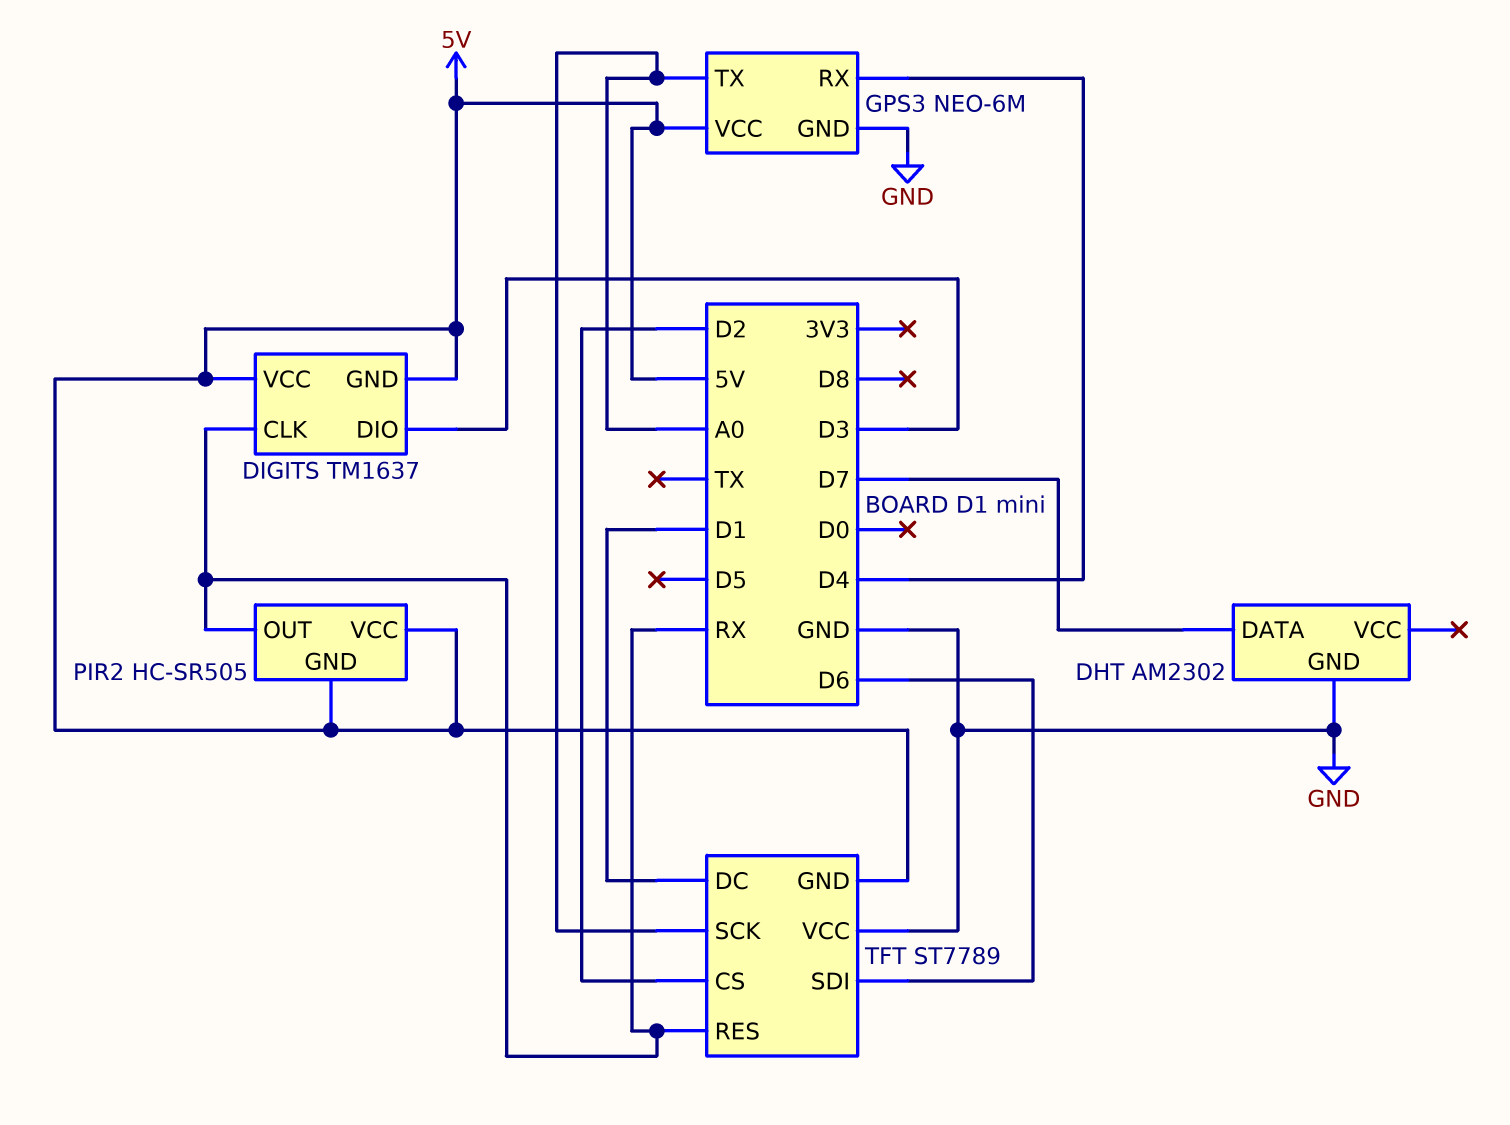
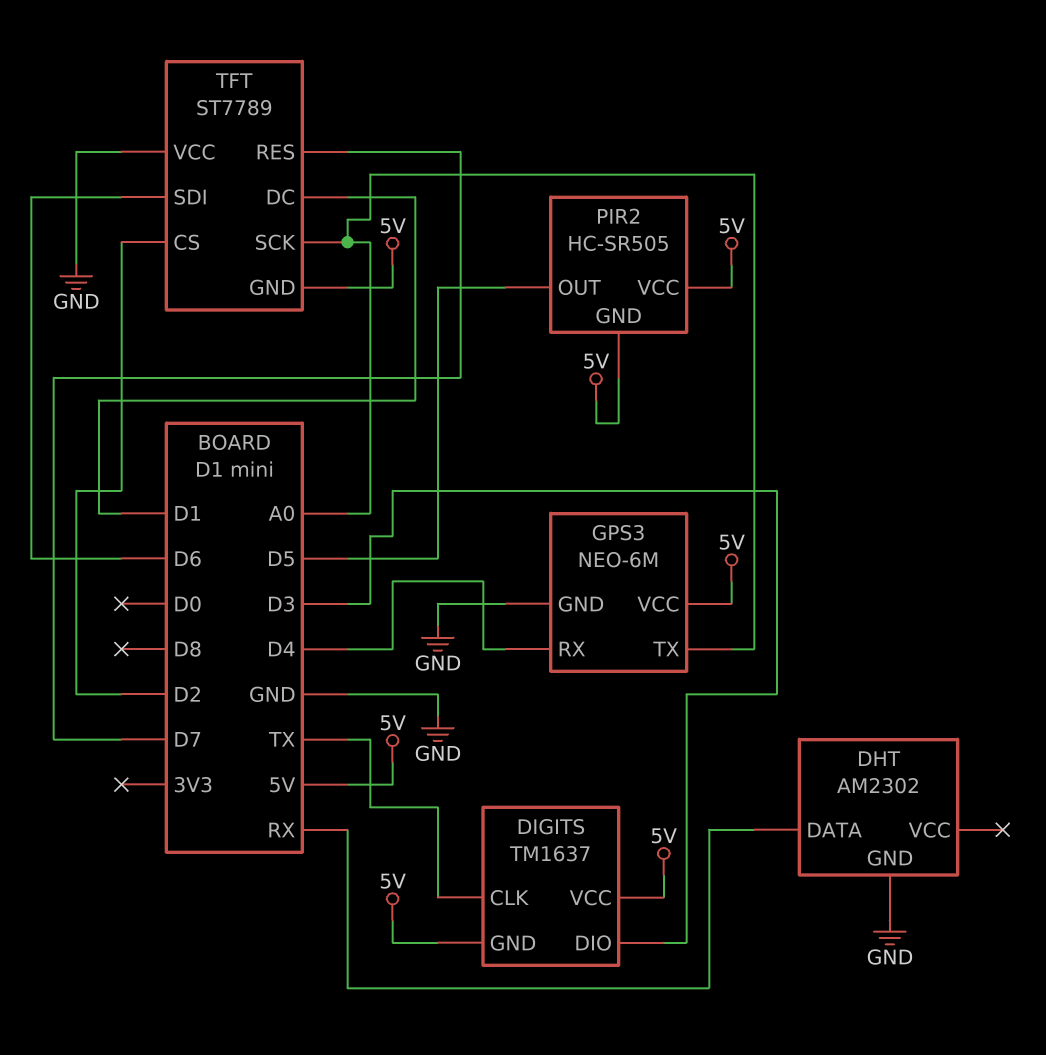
DHT pin DATA: D7 -> RX
DIGITS pin CLK: RX -> TX
PIR2 pin OUT: RX -> D5
TFT pin RES: RX -> D7

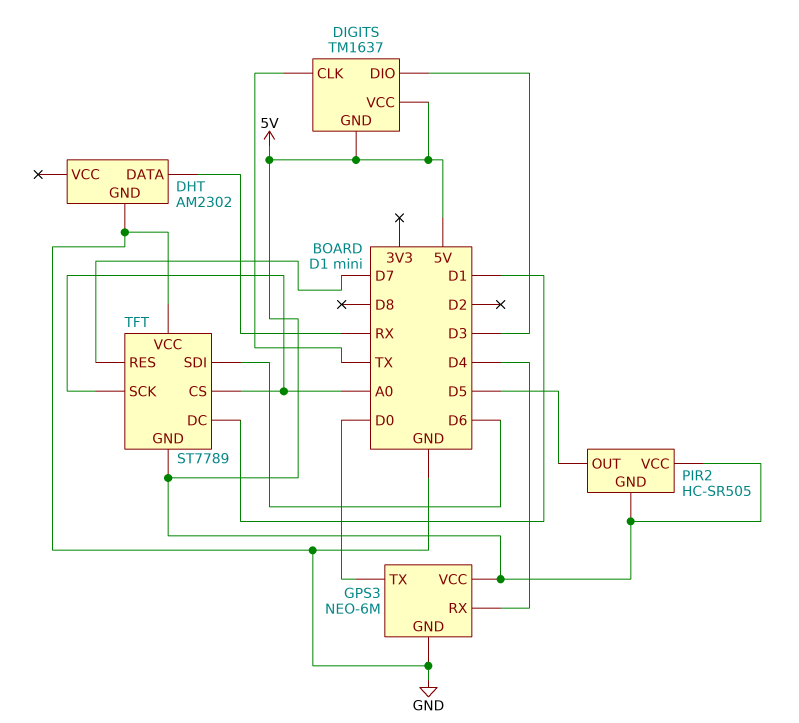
GPS3 pin TX: A0 -> D0
TFT pin CS: D2 -> A0

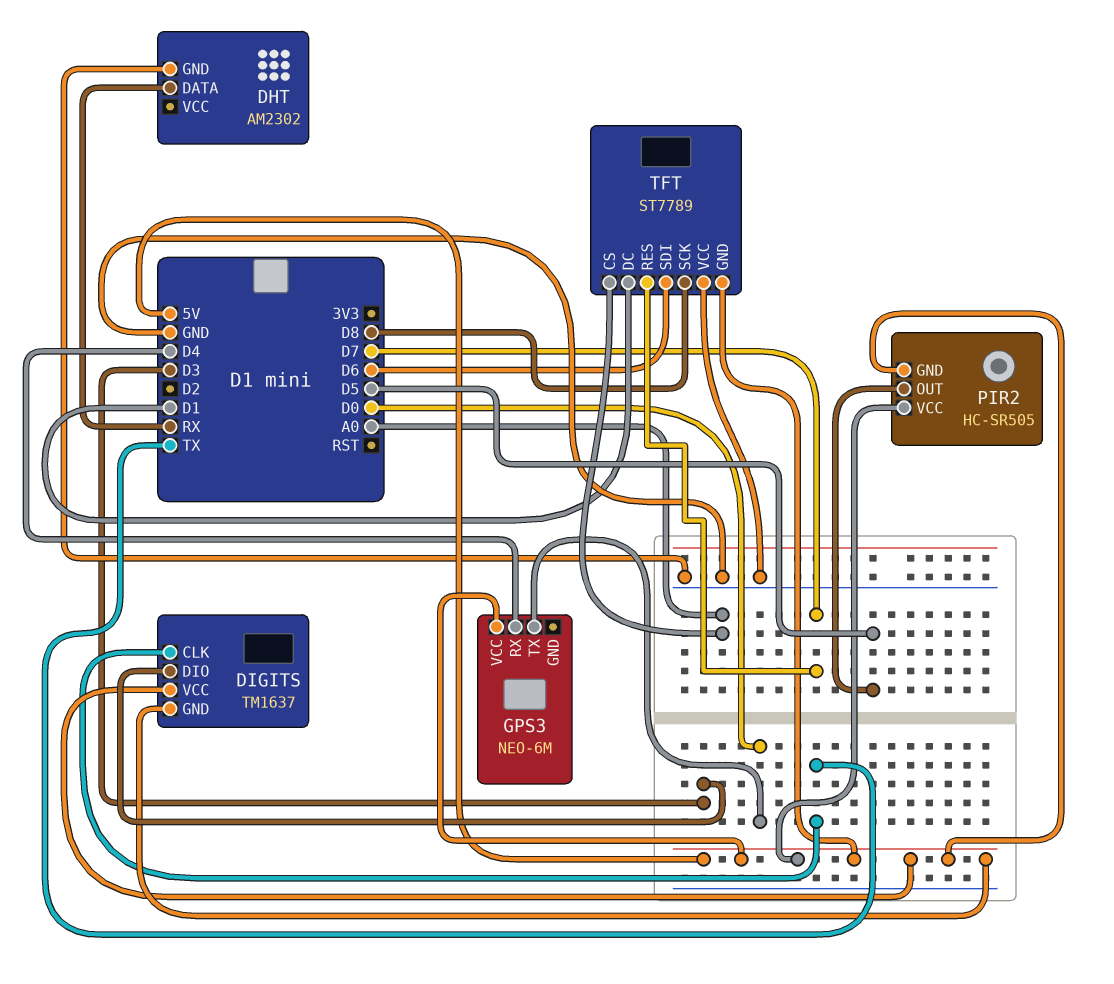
GPS3 pin GND: GND -> none
TFT pin SCK: A0 -> D8

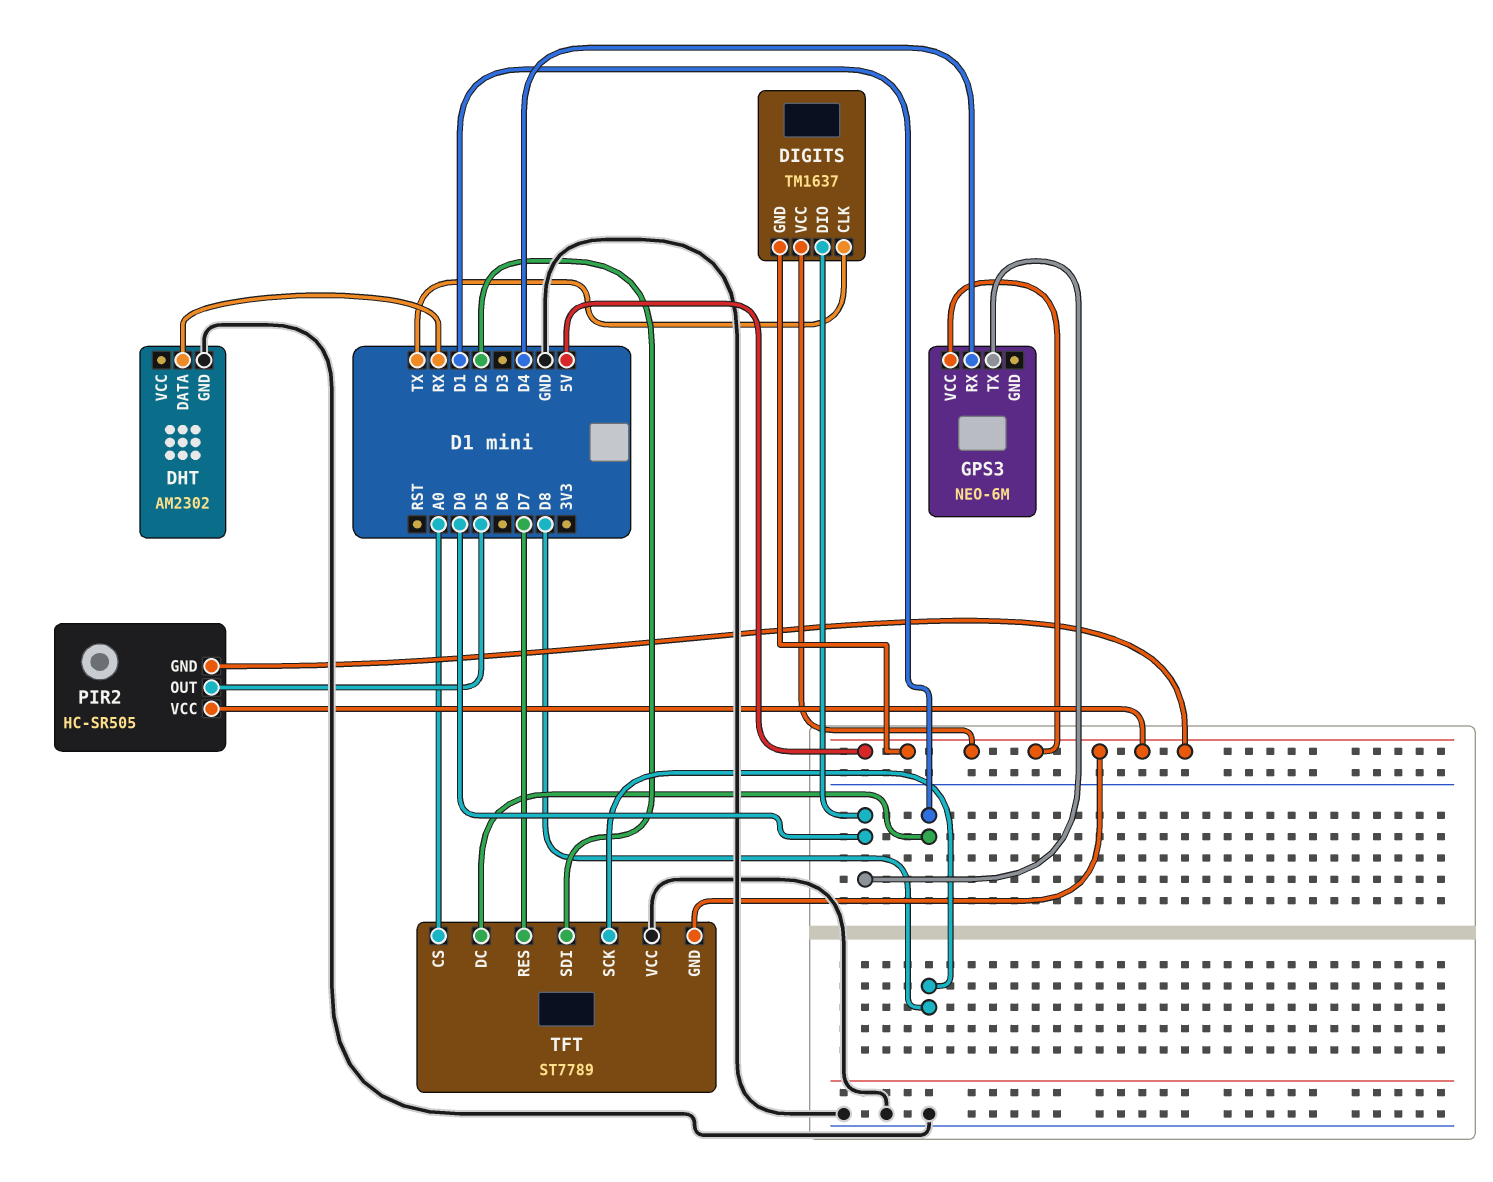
DIGITS pin DIO: D3 -> D0
TFT pin SDI: D6 -> D2

